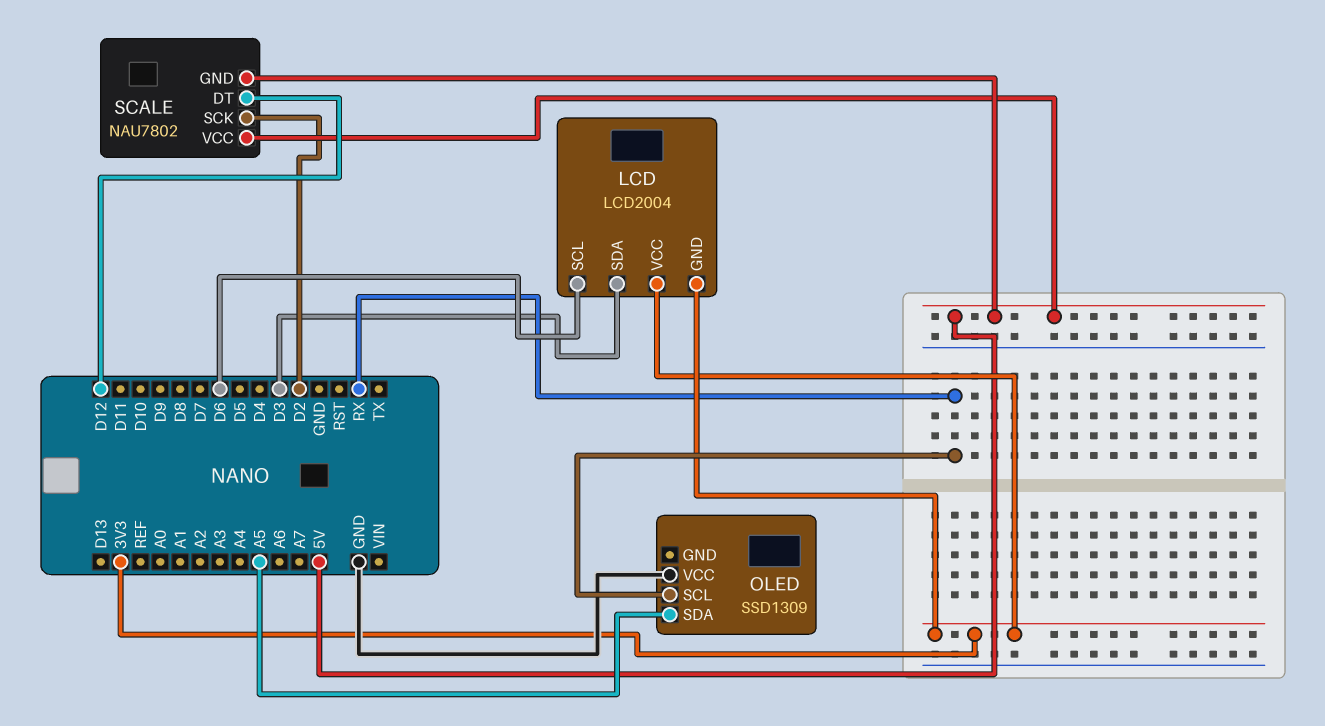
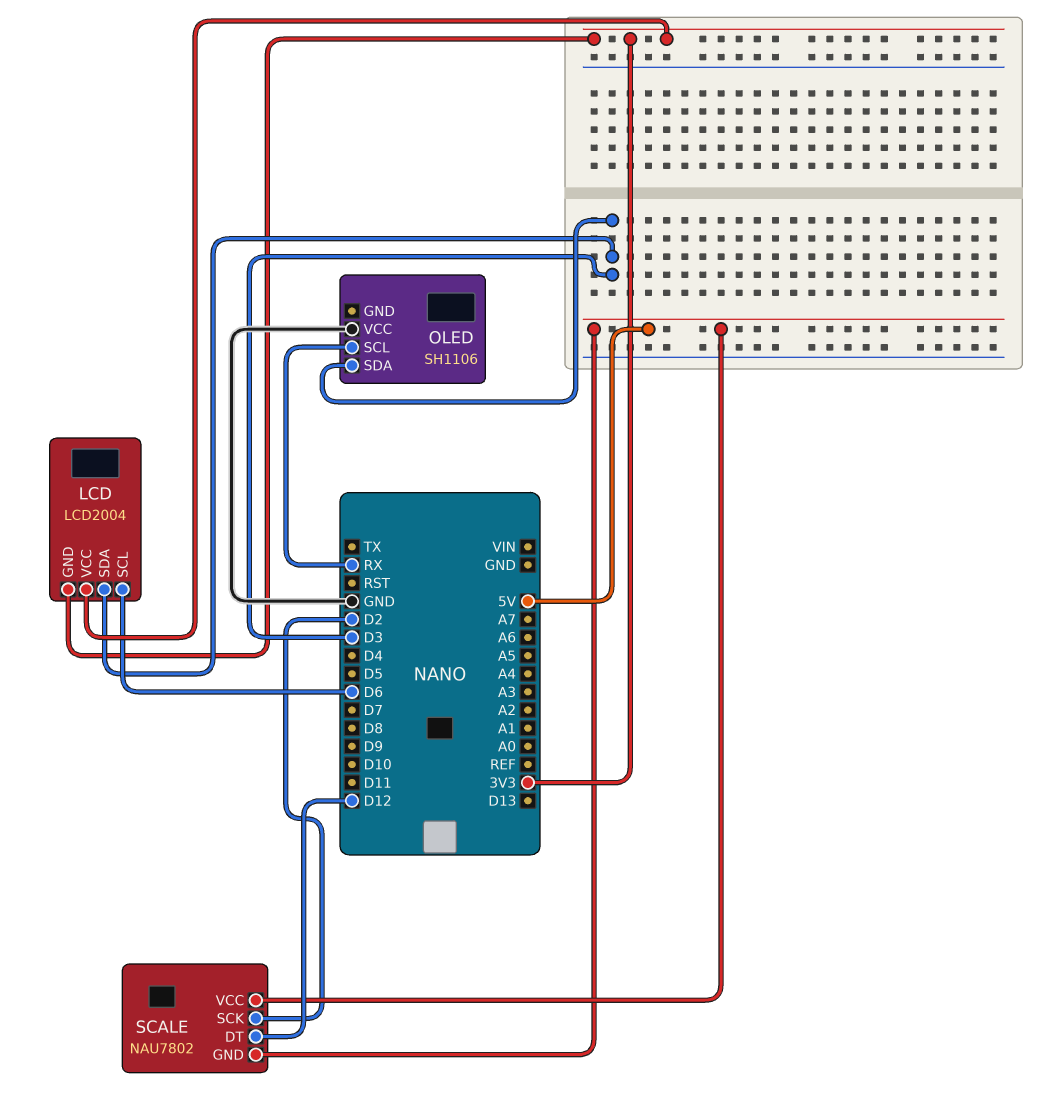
OLED: SSD1309 -> SH1106
OLED pin SDA: A5 -> D3

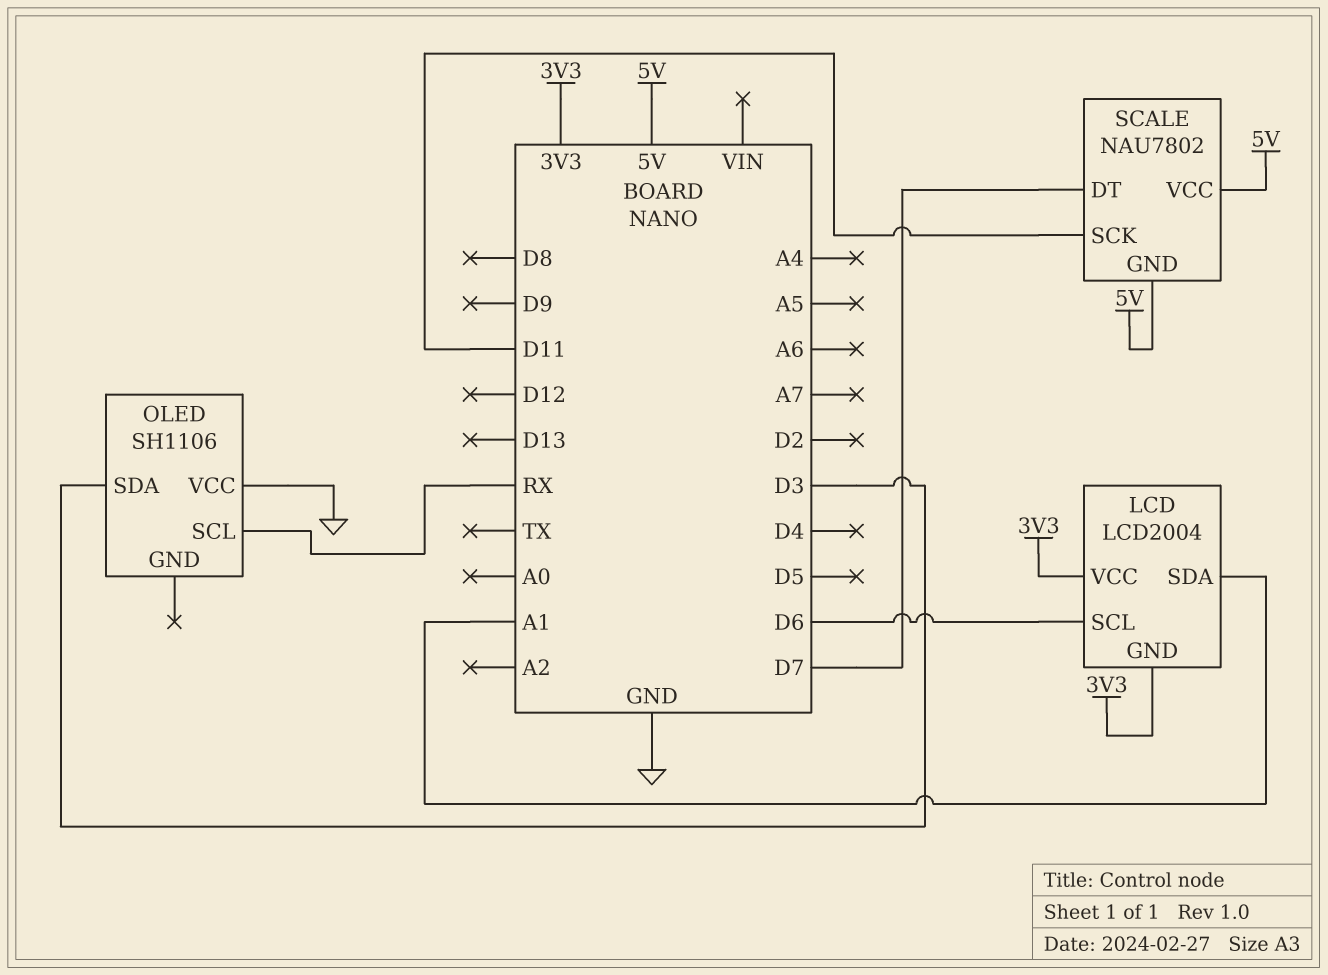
LCD pin SDA: D3 -> A1
SCALE pin DT: D12 -> D7
SCALE pin SCK: D2 -> D11

